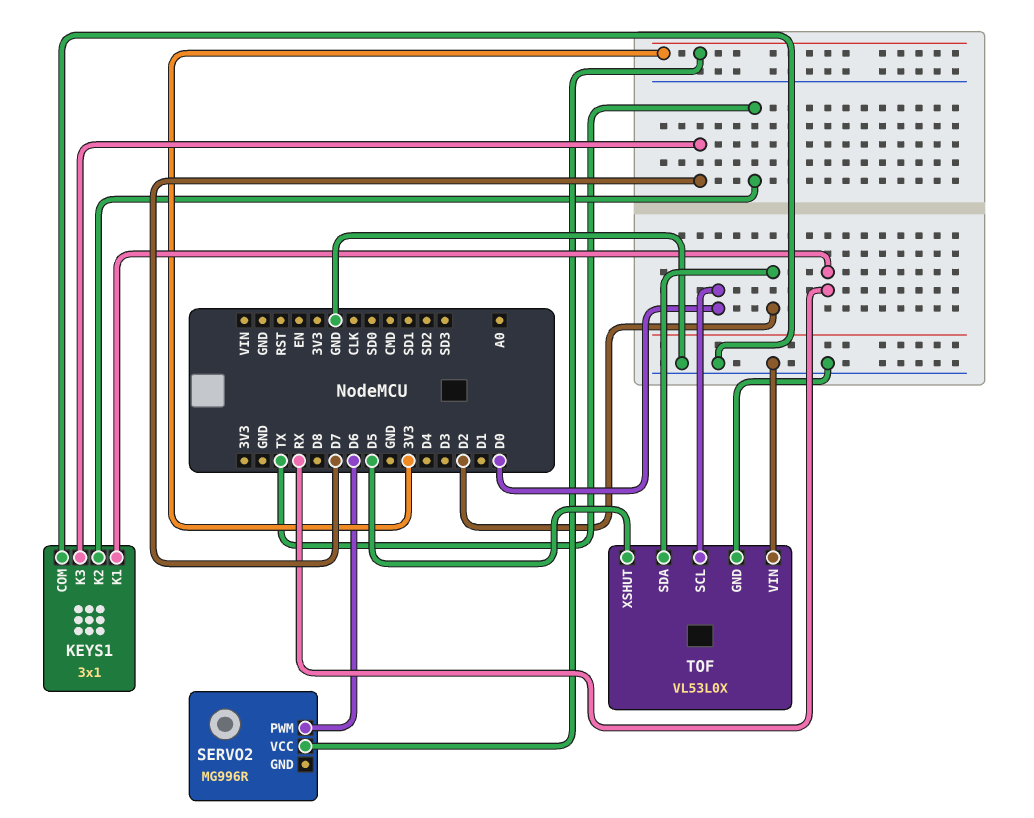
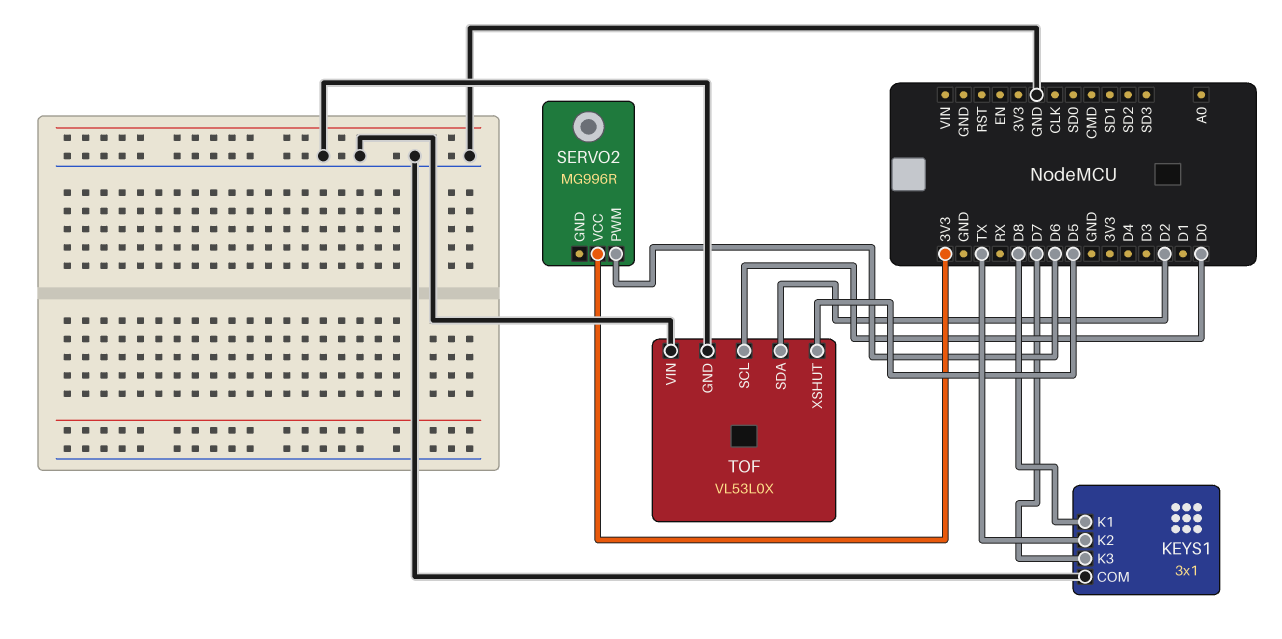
KEYS1 pin K1: RX -> D8

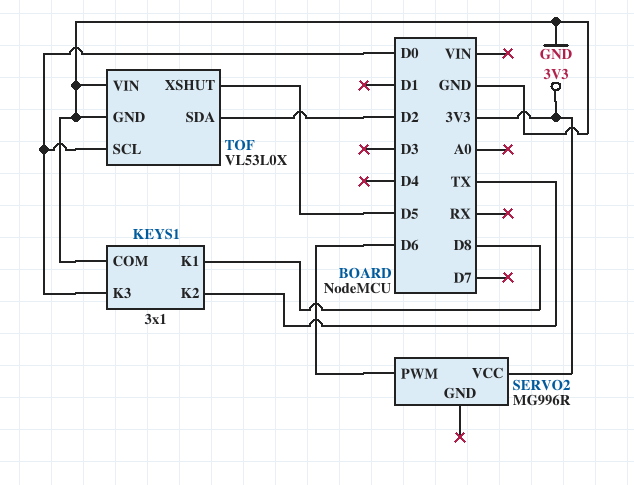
KEYS1 pin K3: D7 -> D0

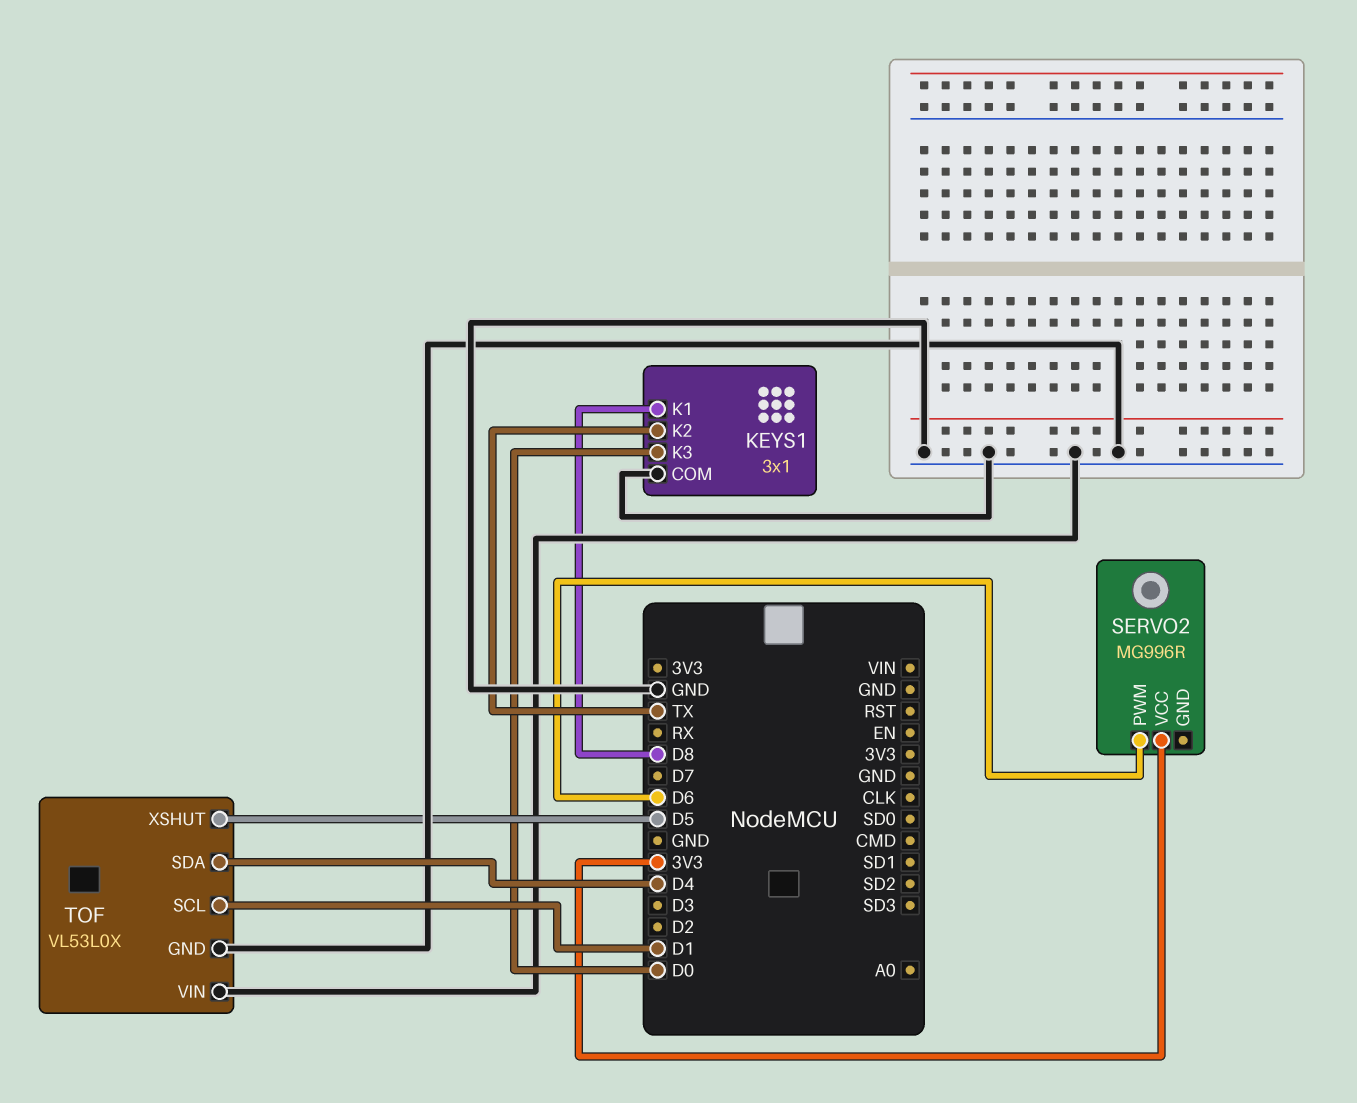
TOF pin SCL: D0 -> D1
TOF pin SDA: D2 -> D4

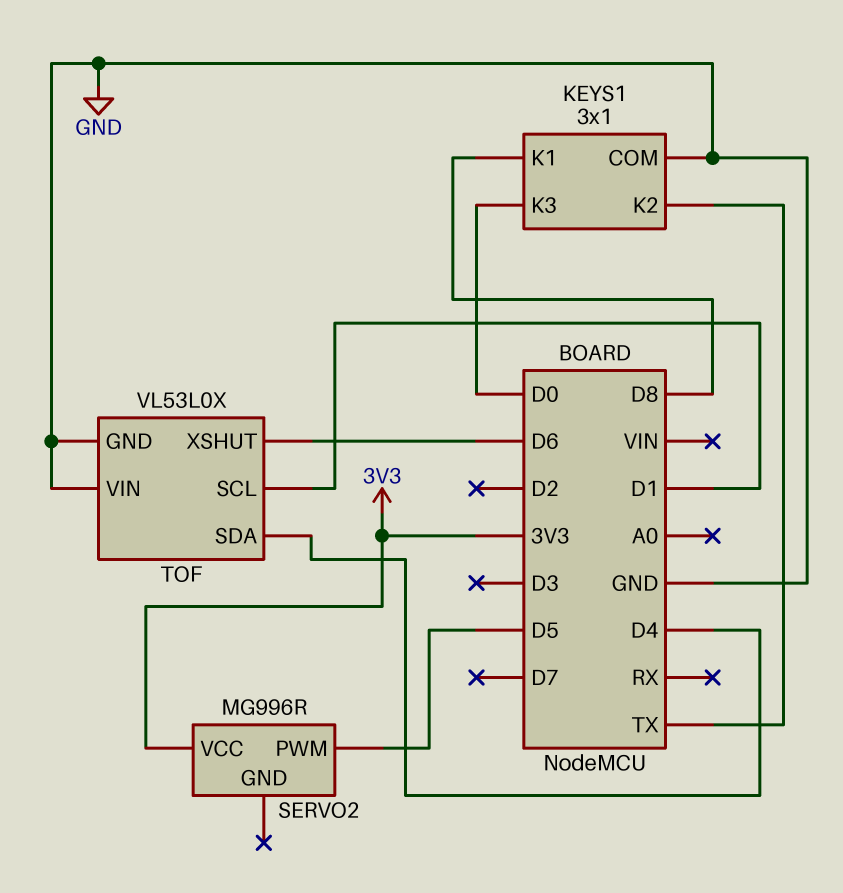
SERVO2 pin PWM: D6 -> D5
TOF pin XSHUT: D5 -> D6

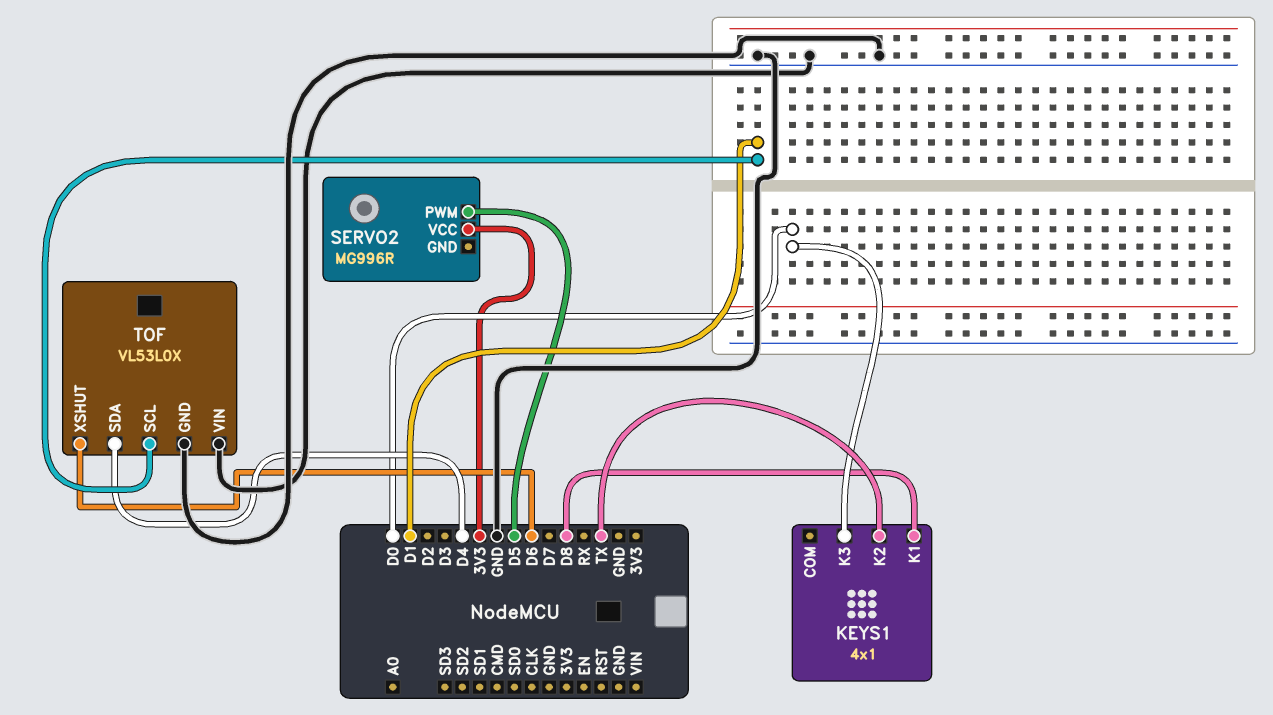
KEYS1: 3x1 -> 4x1
KEYS1 pin COM: GND -> none

